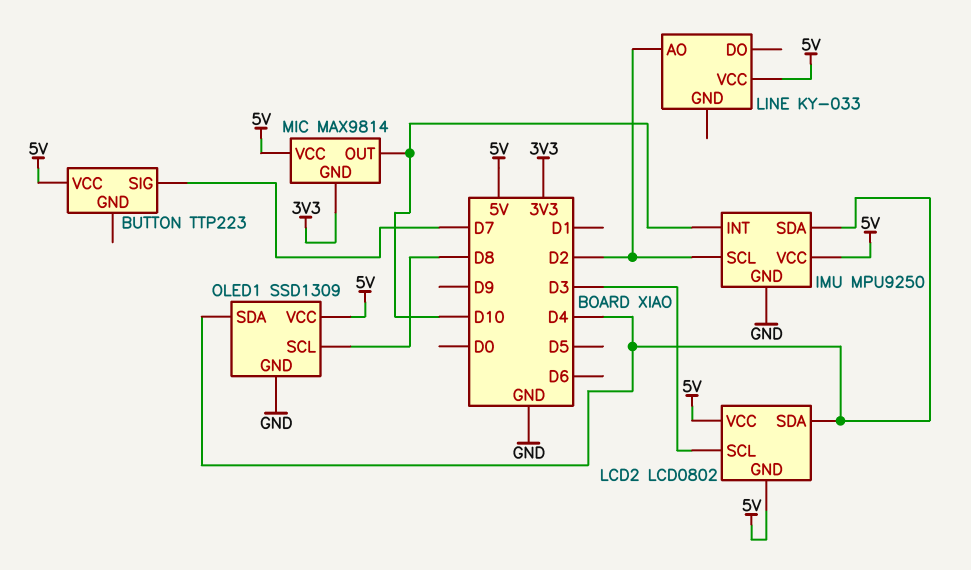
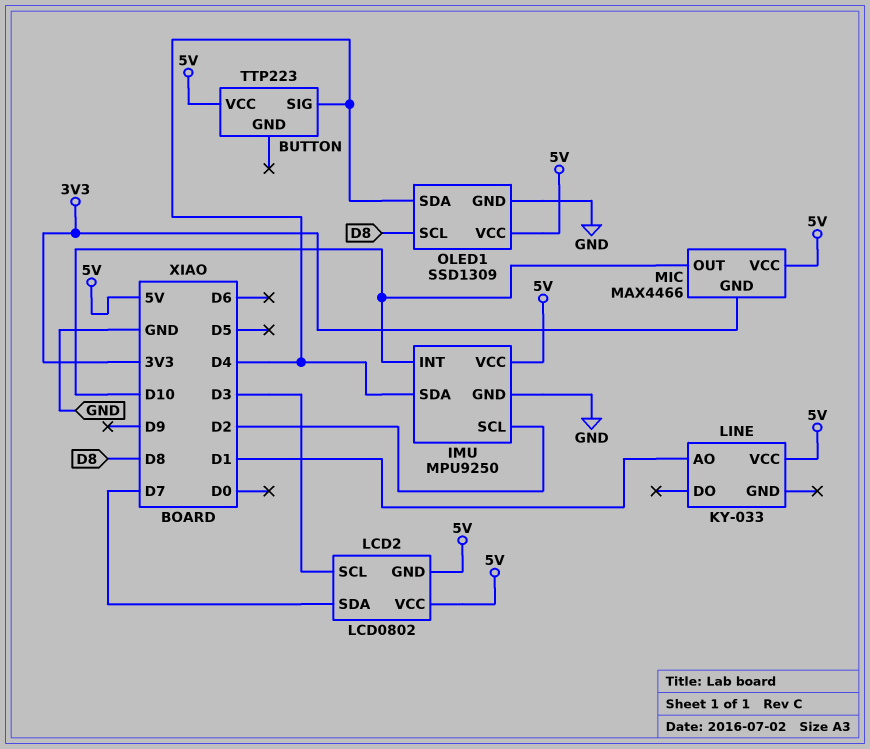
BUTTON pin SIG: D7 -> D4
LCD2 pin SDA: D4 -> D7
LINE pin AO: D2 -> D1
MIC: MAX9814 -> MAX4466

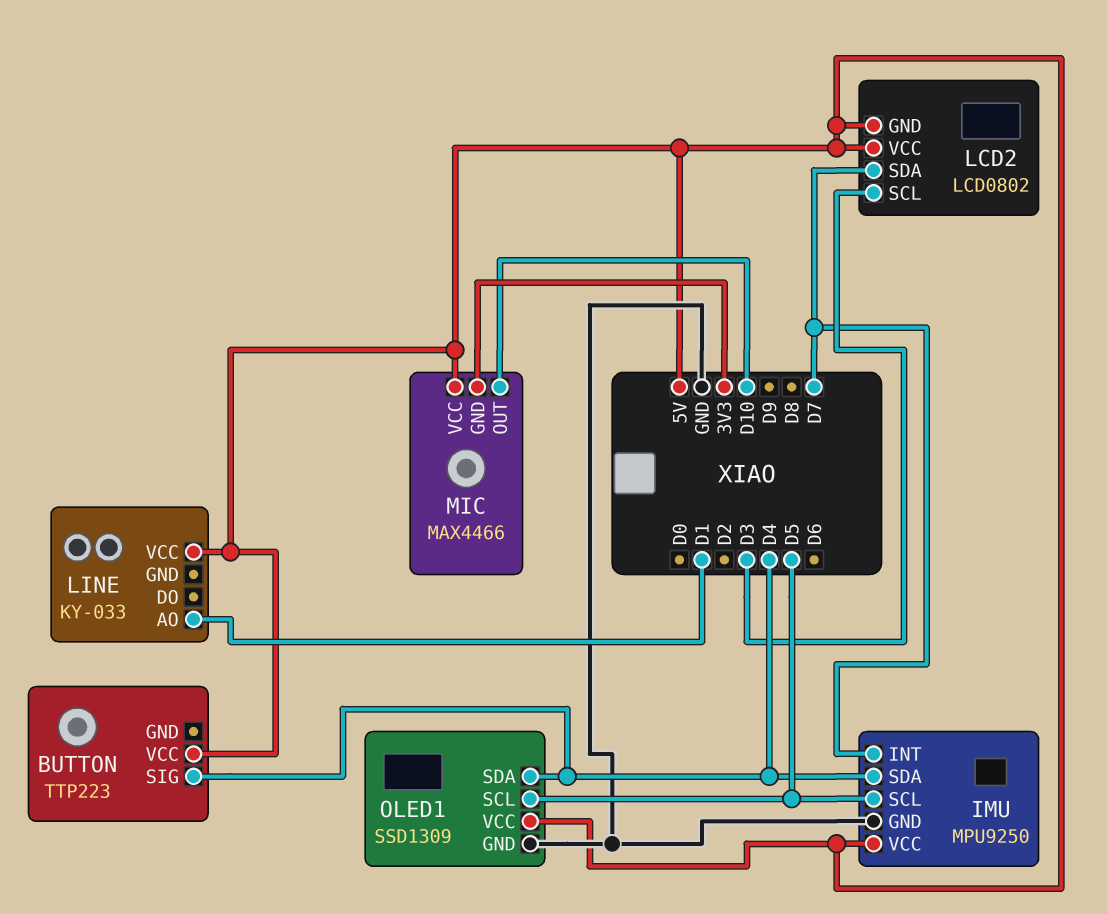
IMU pin INT: D10 -> D7
IMU pin SCL: D2 -> D5
OLED1 pin SCL: D8 -> D5

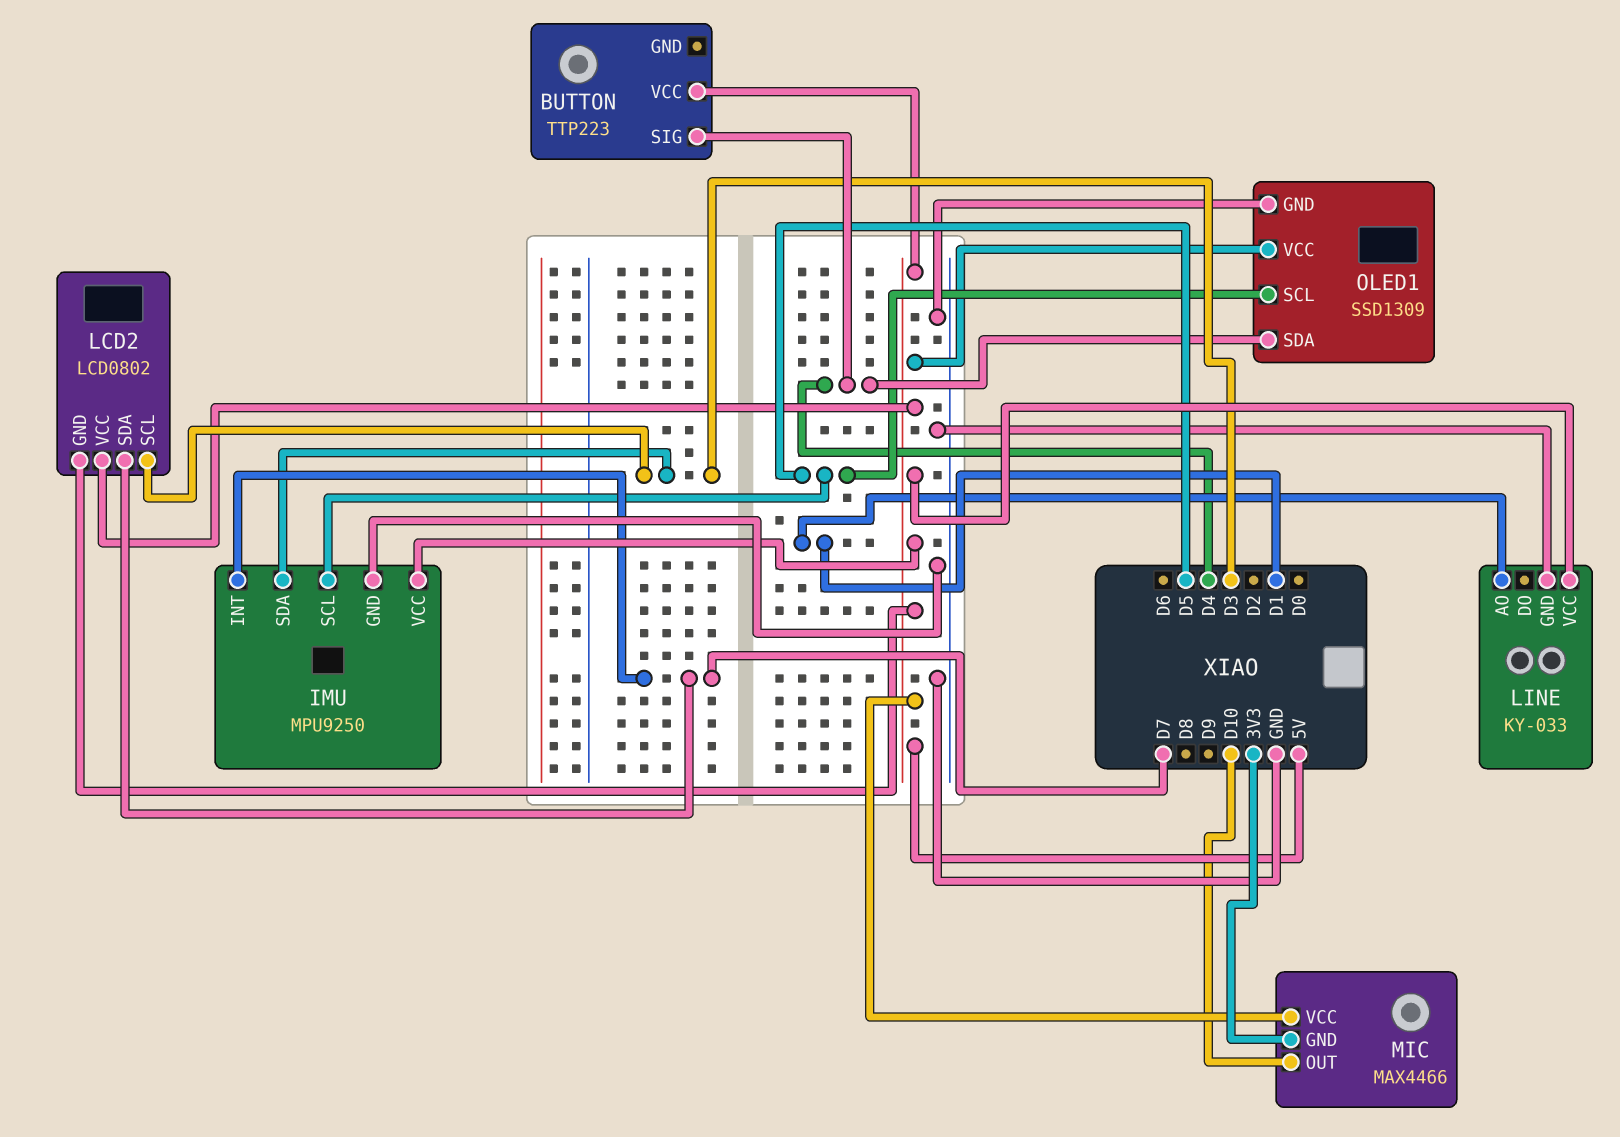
IMU pin SDA: D4 -> D3
LINE pin GND: none -> GND

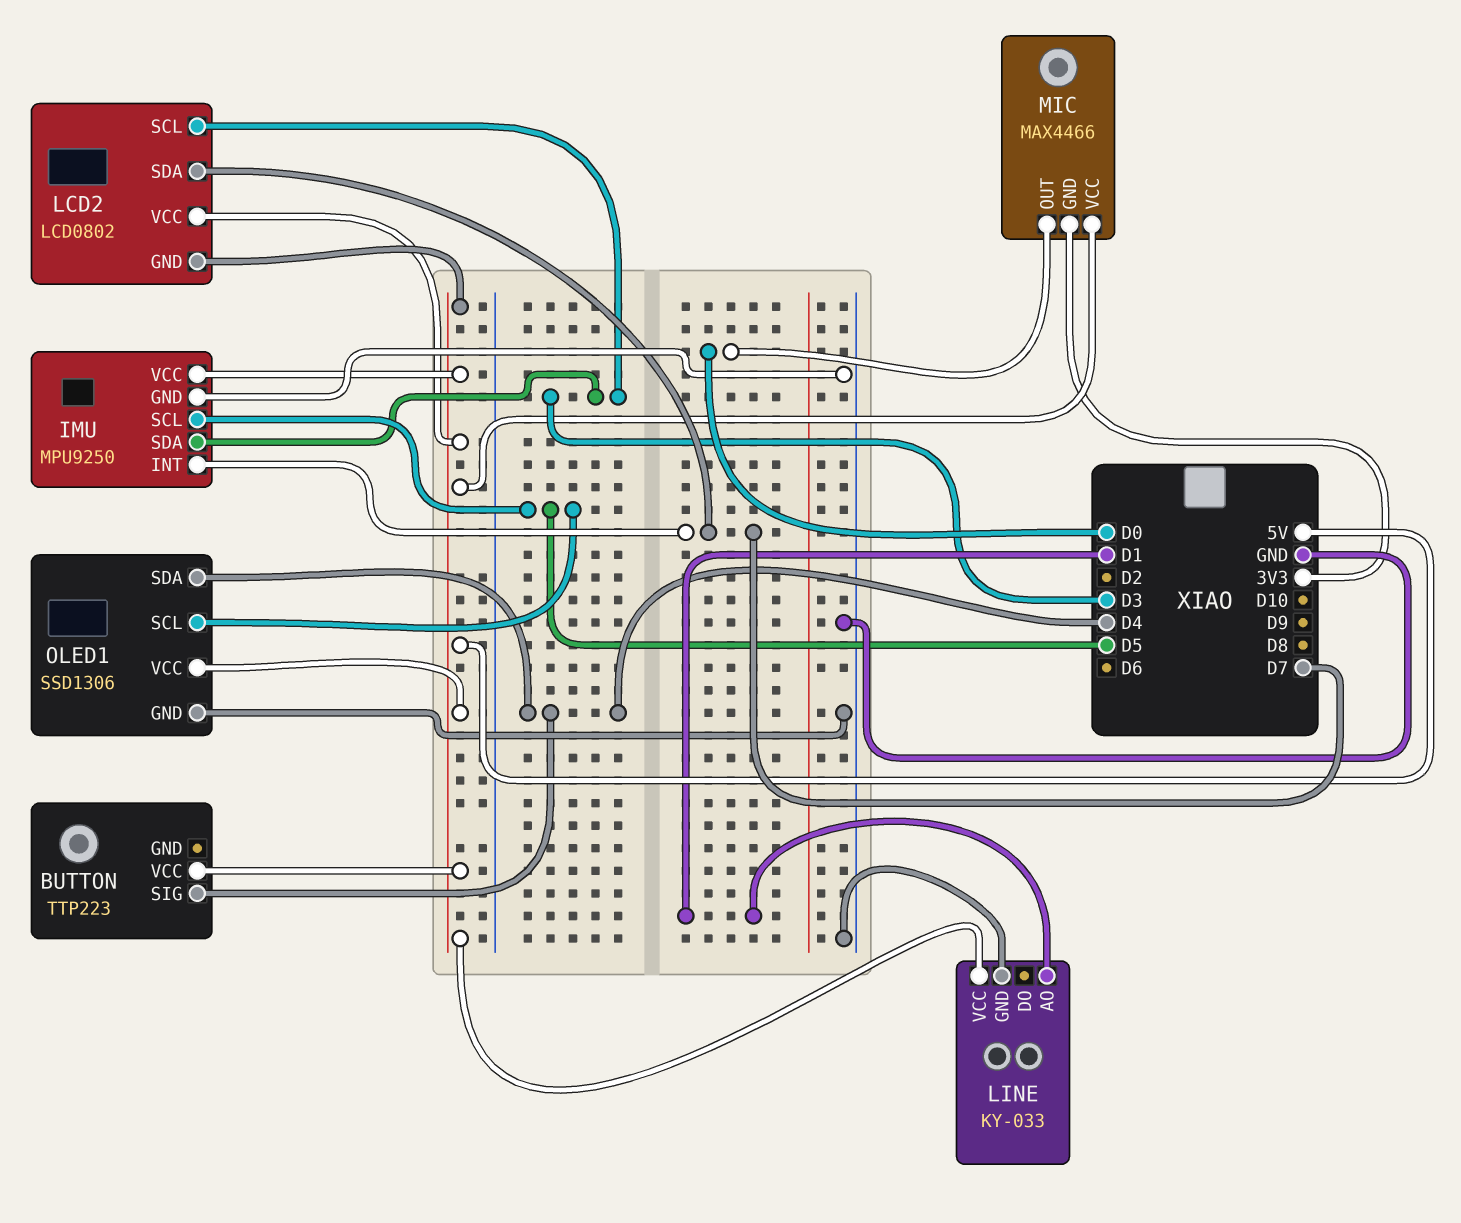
MIC pin OUT: D10 -> D0
OLED1: SSD1309 -> SSD1306

